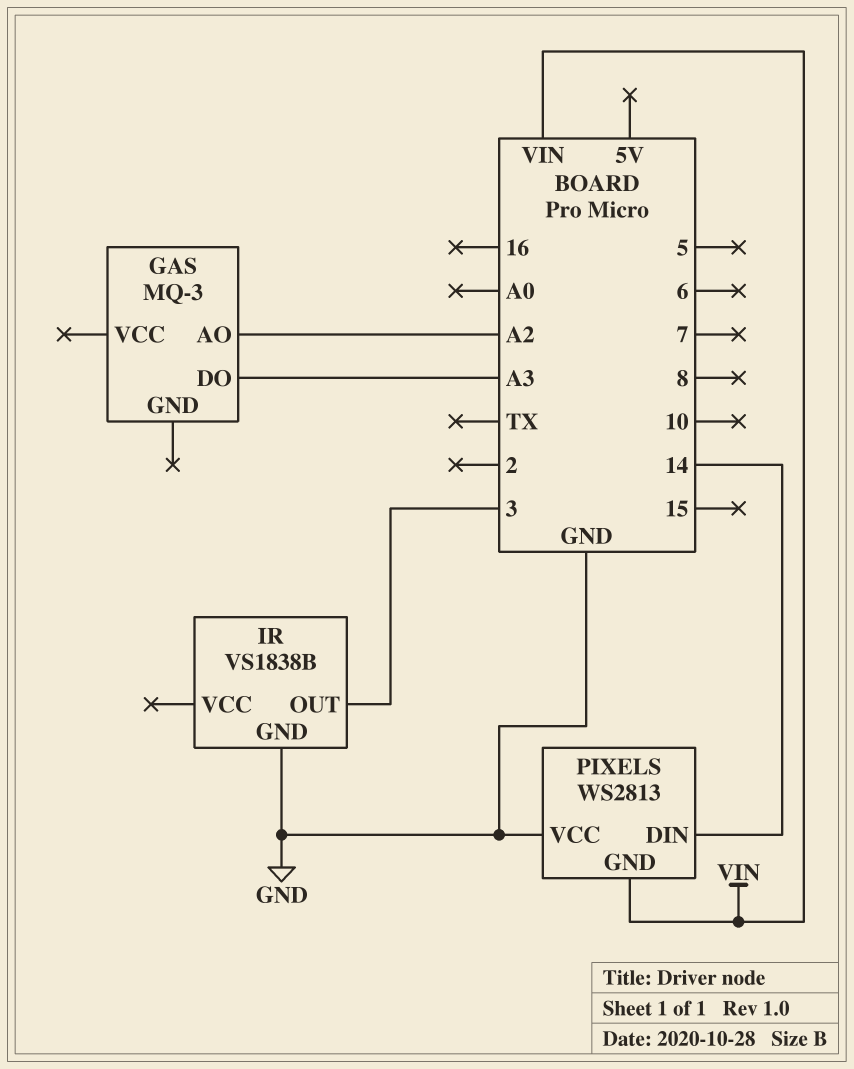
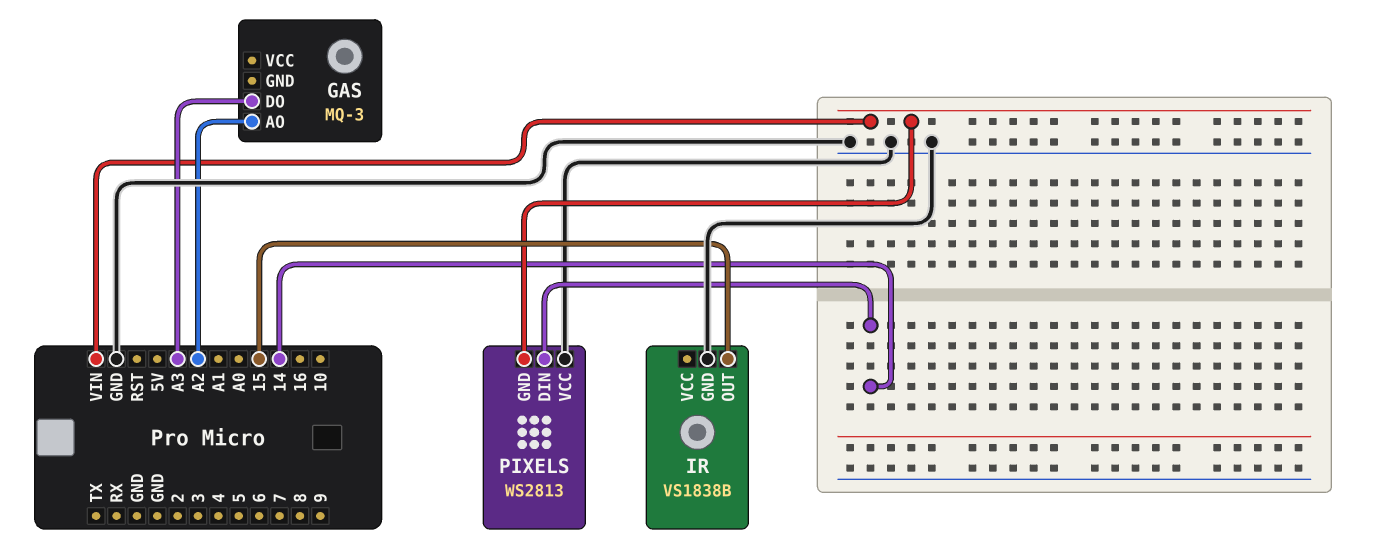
IR pin OUT: 3 -> 15

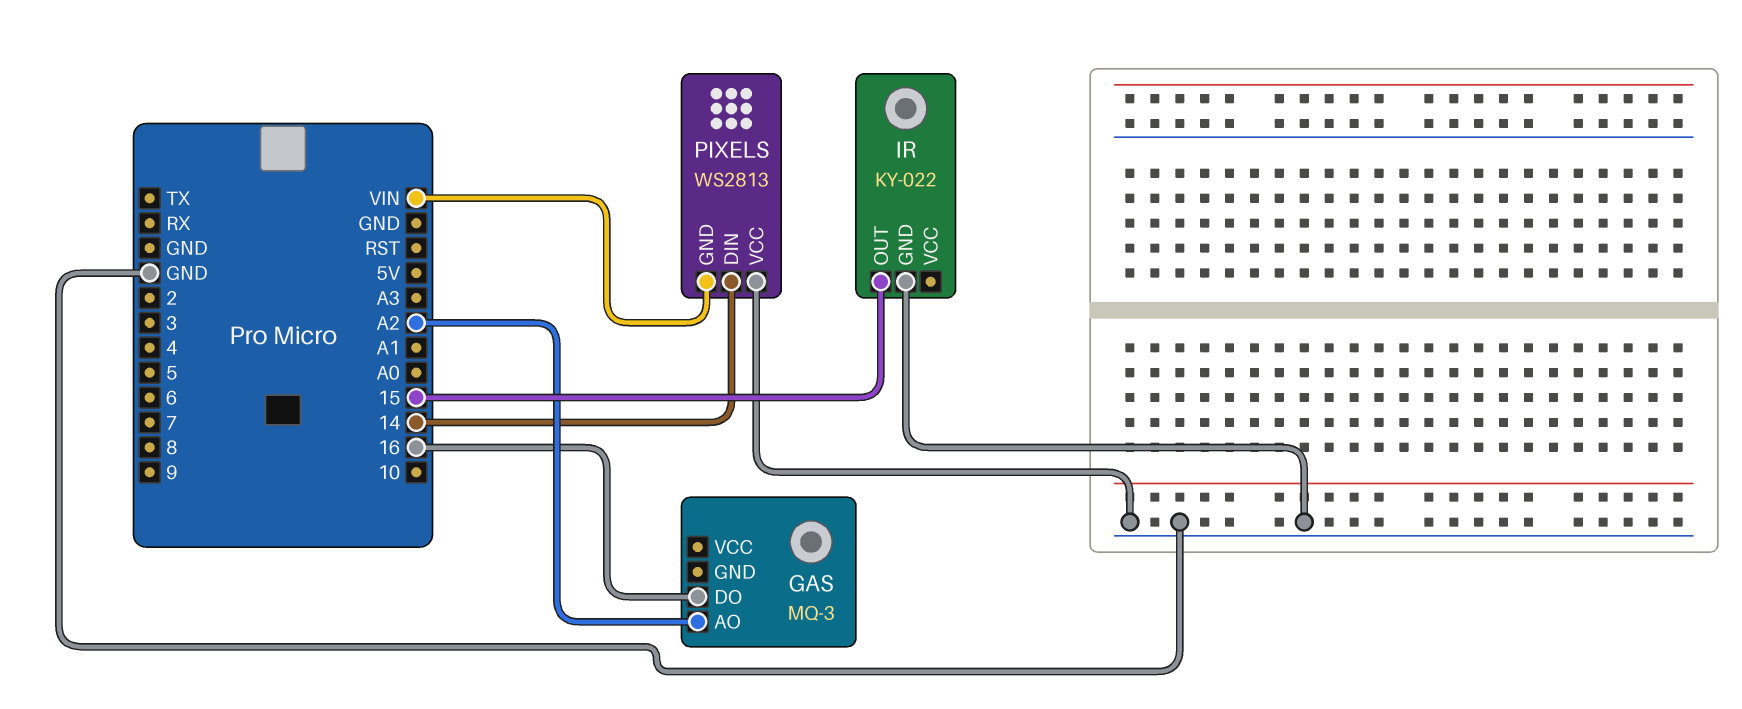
GAS pin DO: A3 -> 16
IR: VS1838B -> KY-022

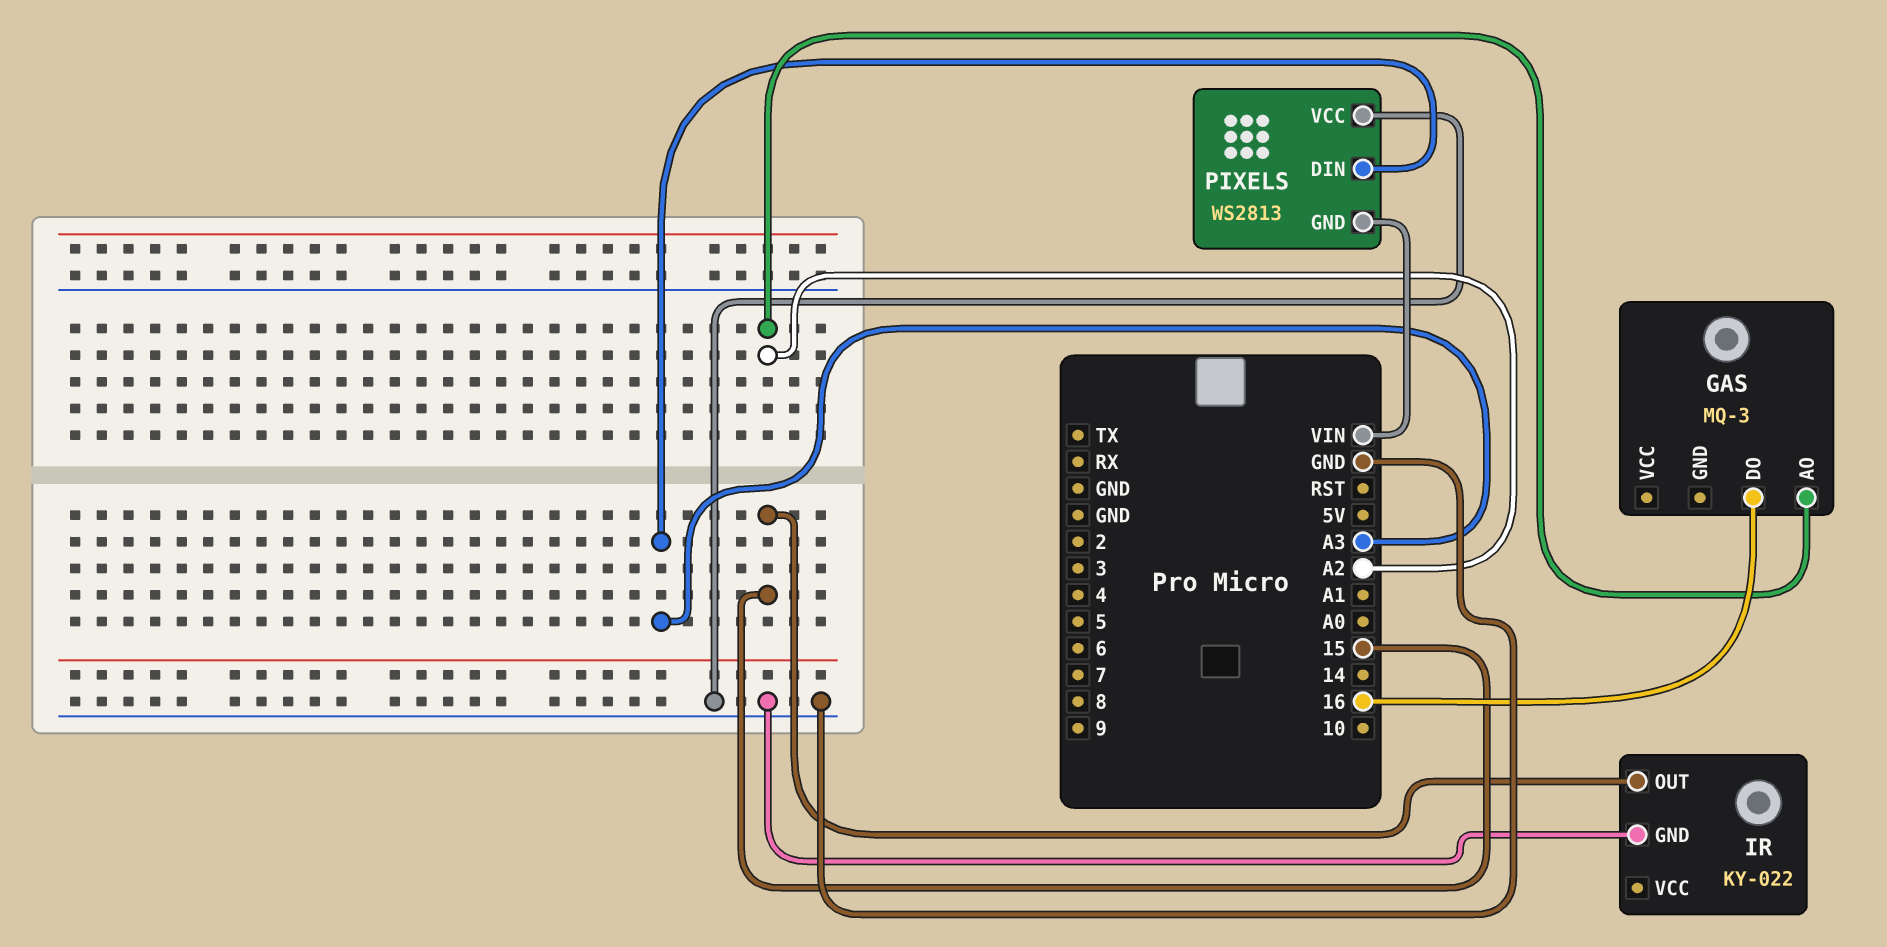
PIXELS pin DIN: 14 -> A3

